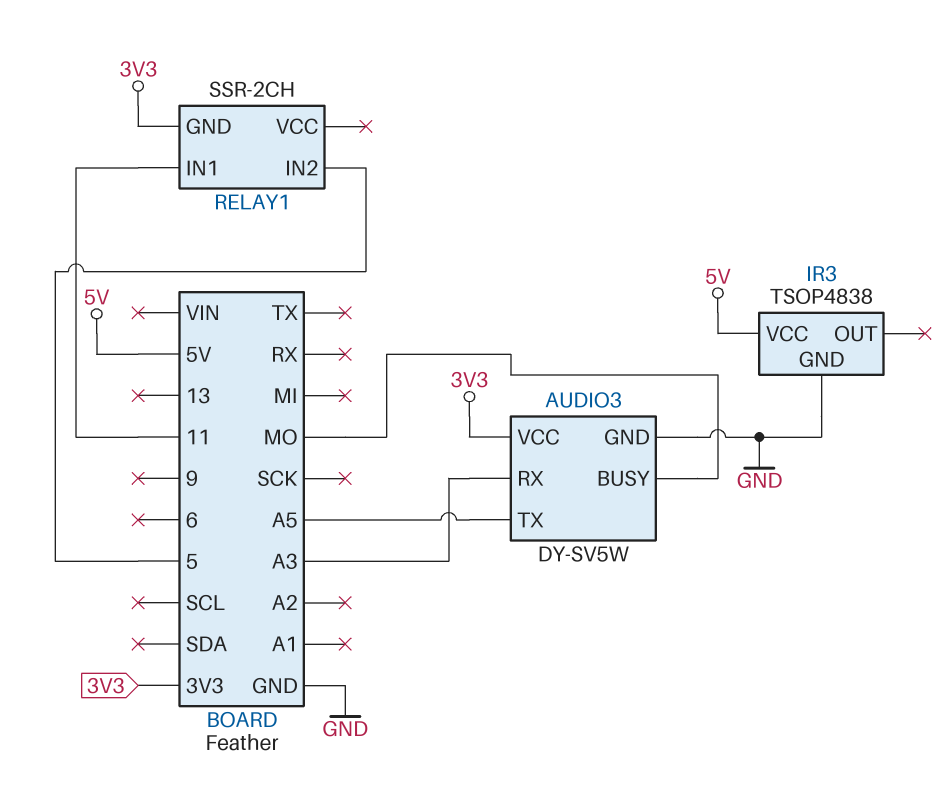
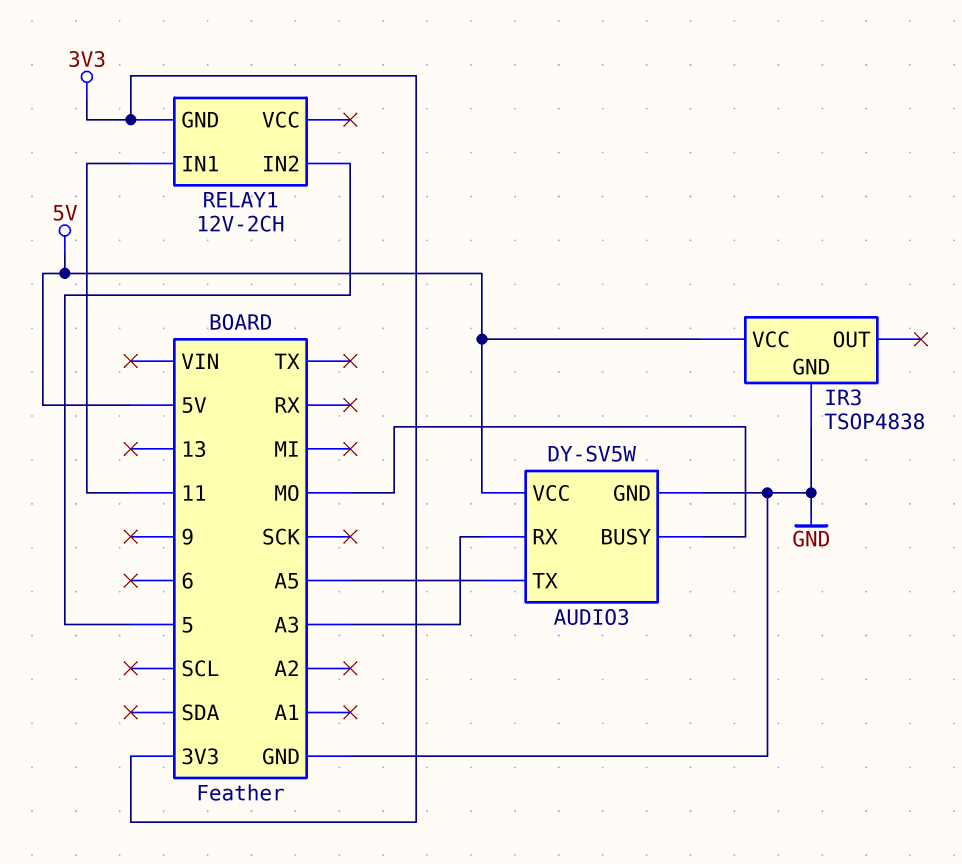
AUDIO3 pin VCC: 3V3 -> 5V
RELAY1: SSR-2CH -> 12V-2CH

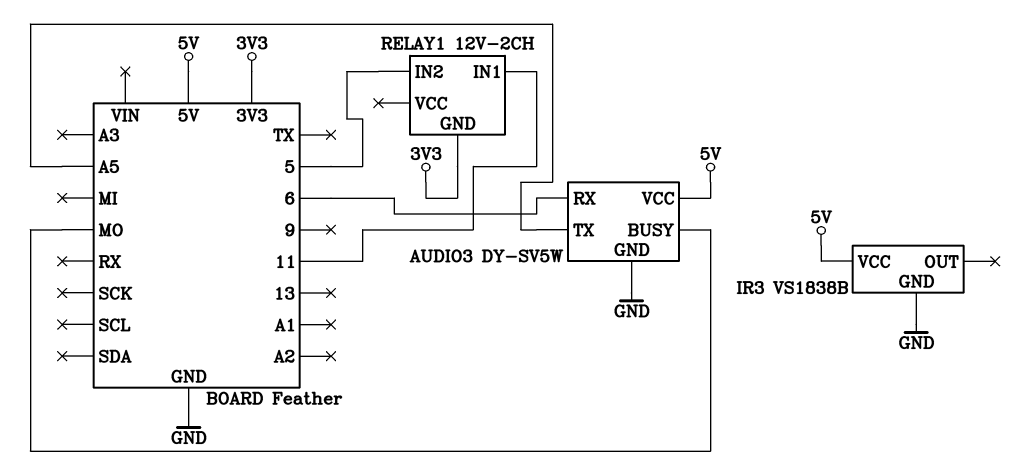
AUDIO3 pin RX: A3 -> 6
IR3: TSOP4838 -> VS1838B

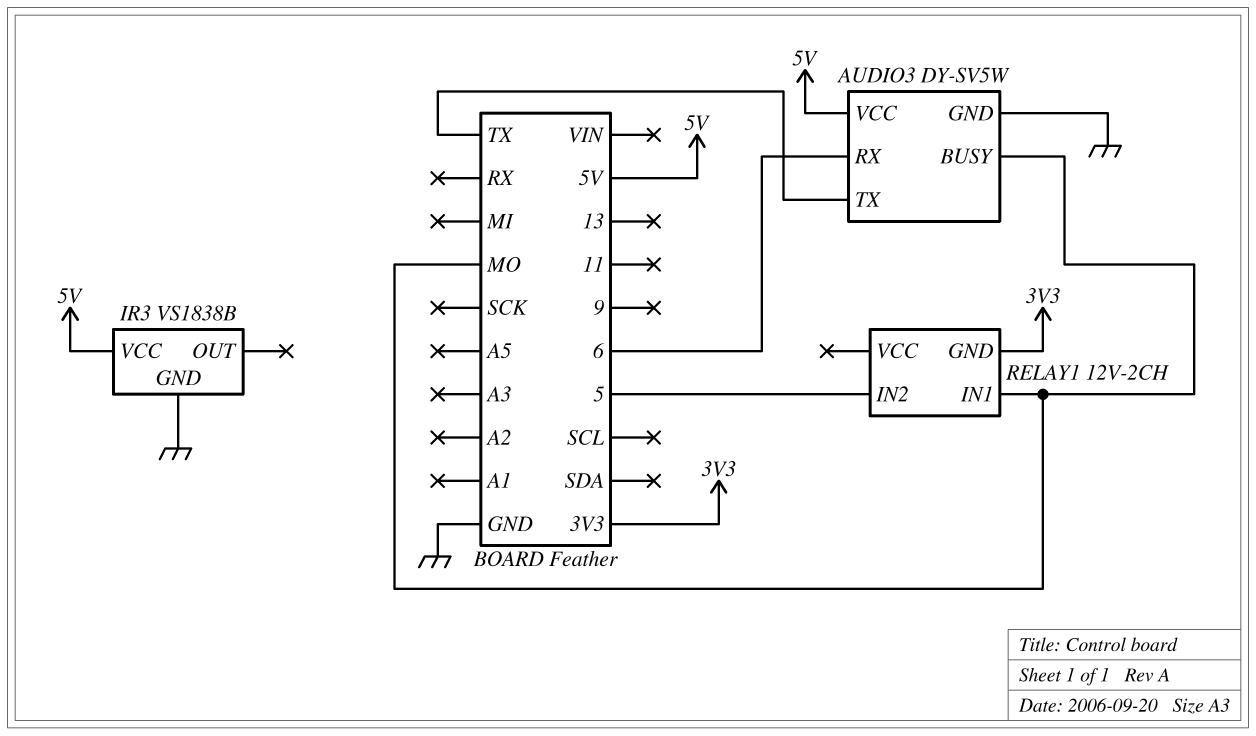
AUDIO3 pin TX: A5 -> TX
RELAY1 pin IN1: 11 -> MO

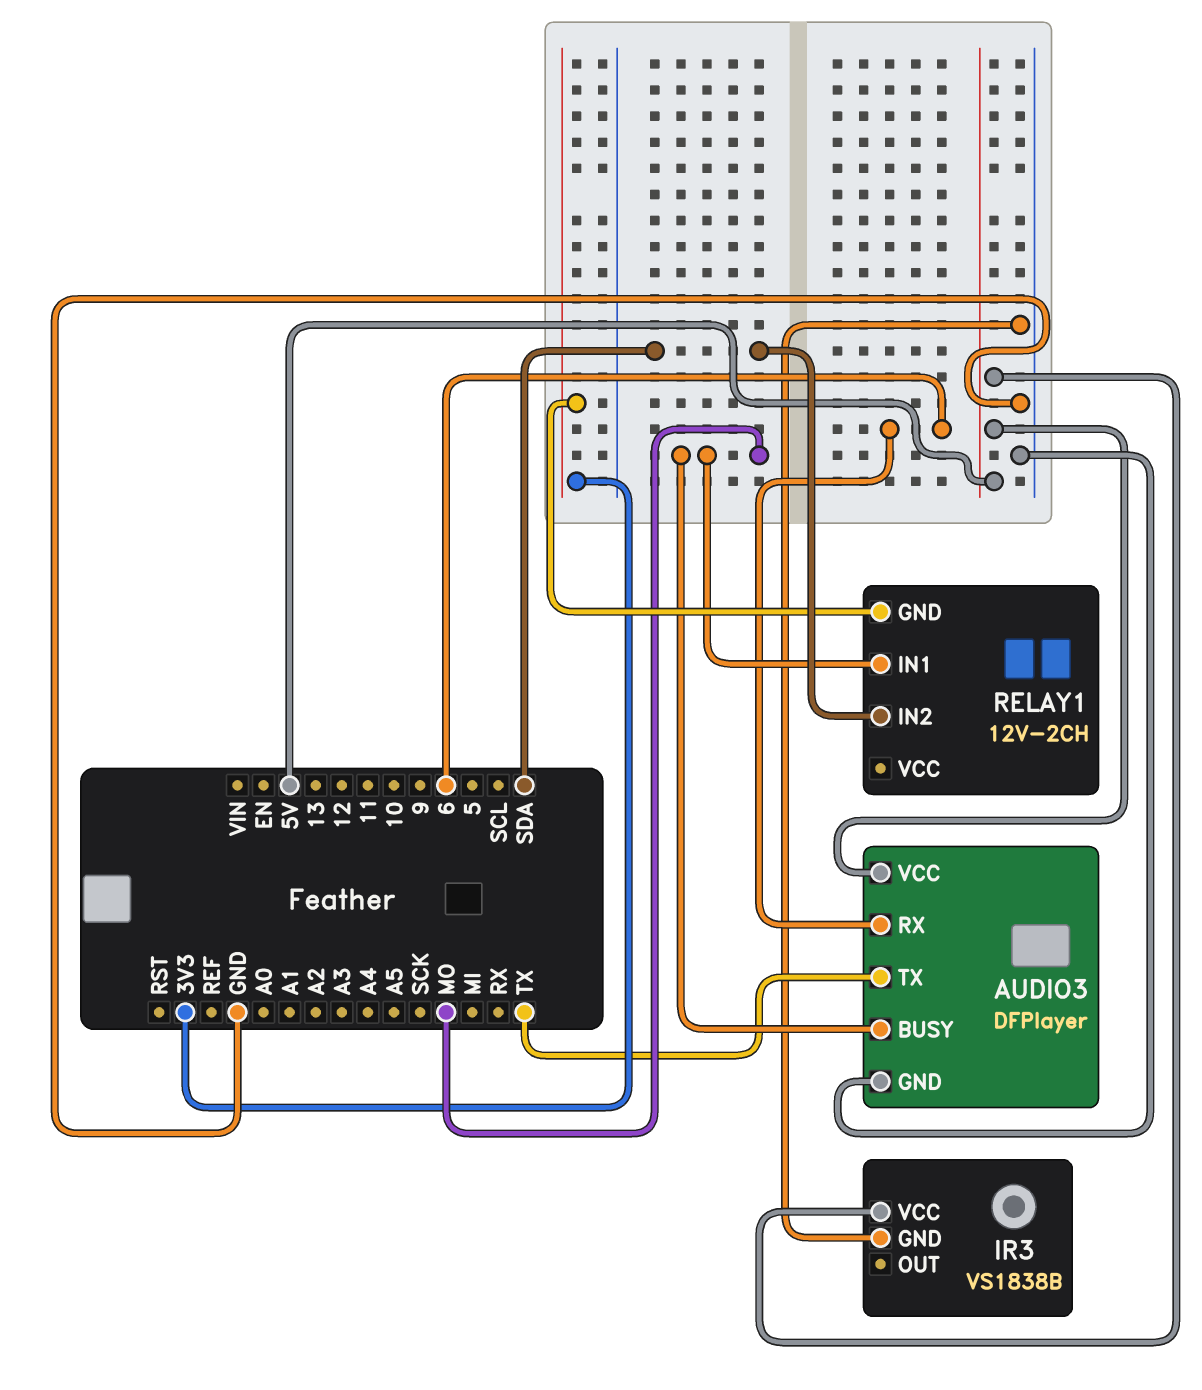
AUDIO3: DY-SV5W -> DFPlayer
RELAY1 pin IN2: 5 -> SDA

